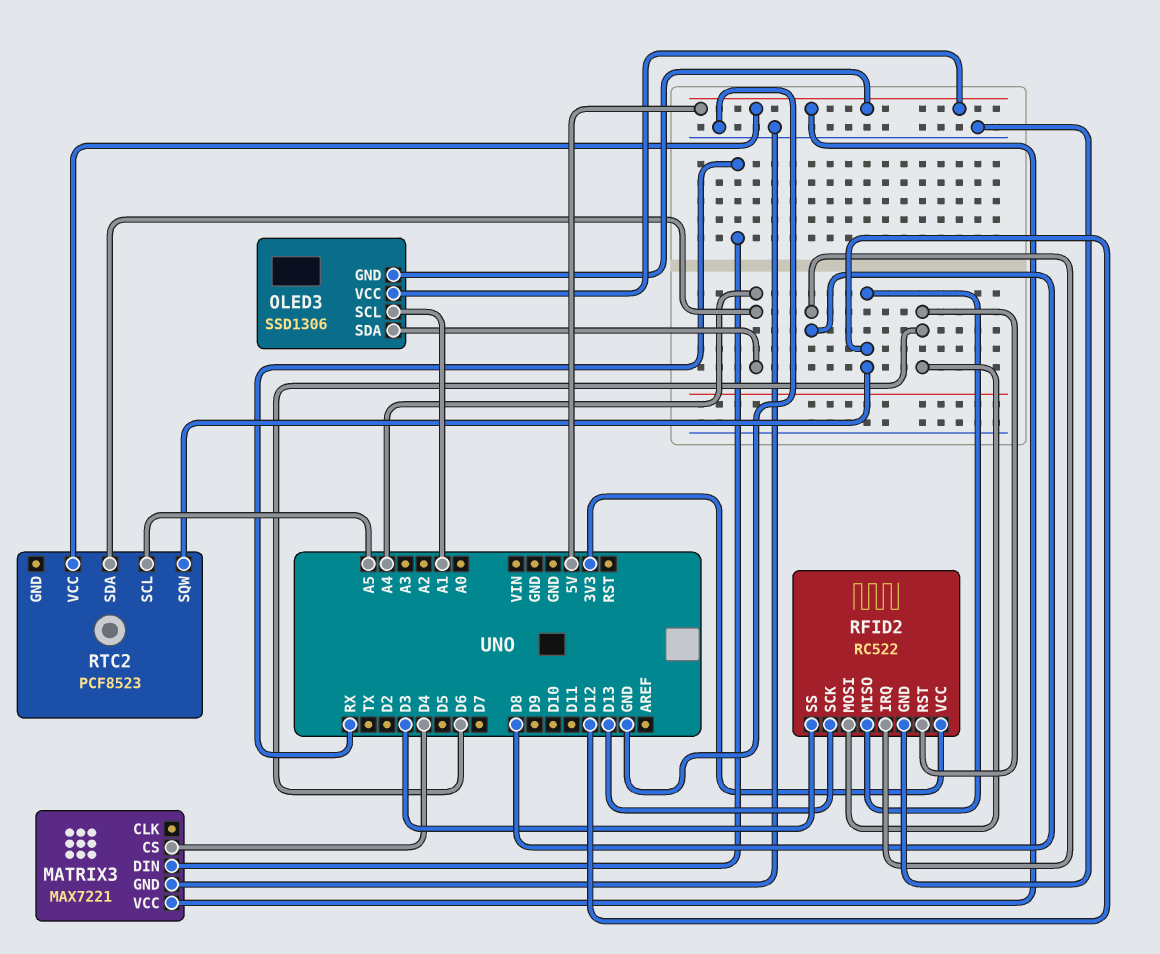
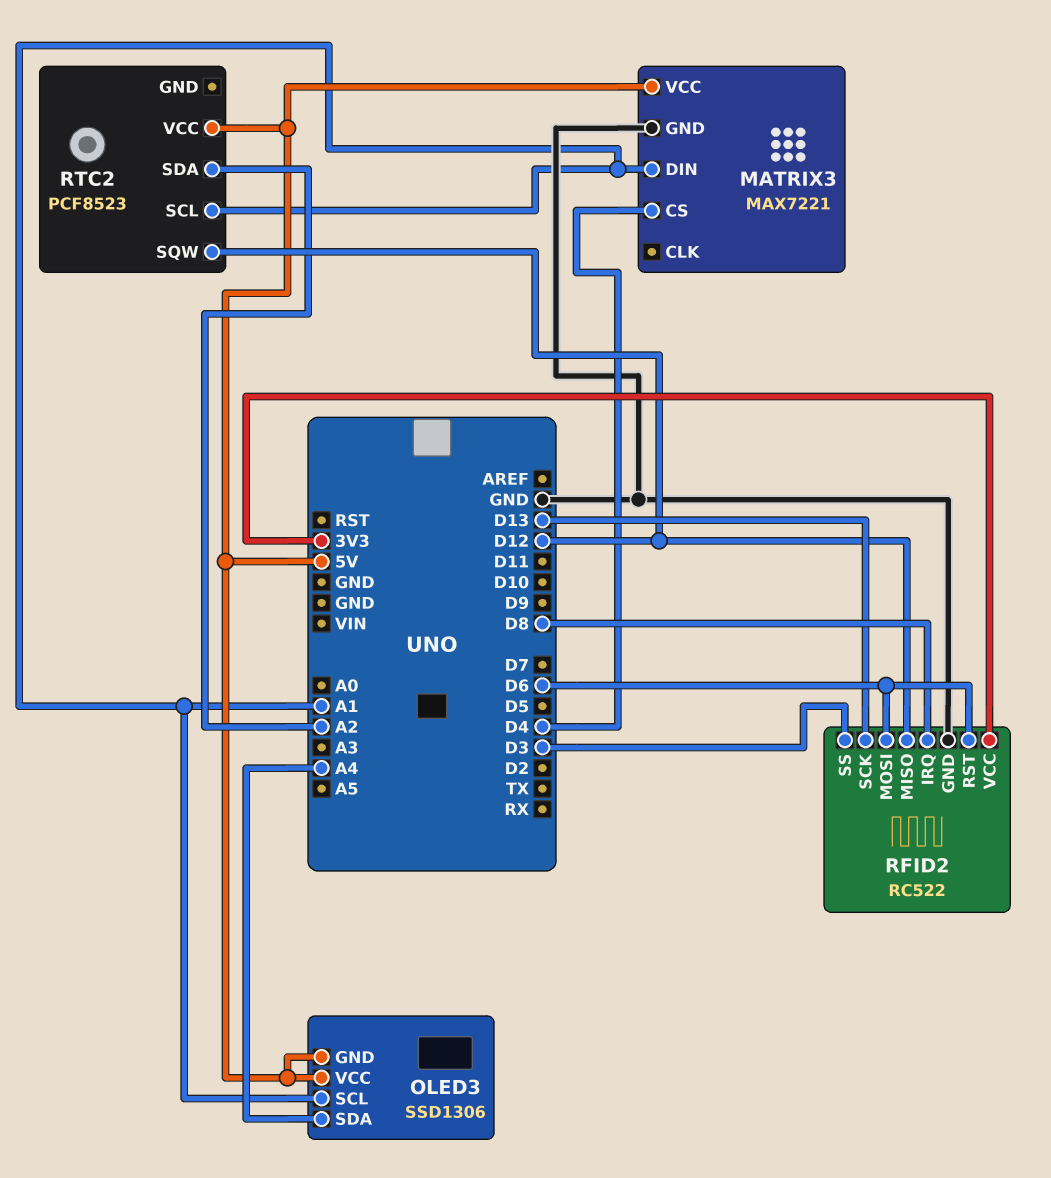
MATRIX3 pin DIN: RX -> A1
RTC2 pin SCL: A5 -> A1
RTC2 pin SDA: A4 -> A2

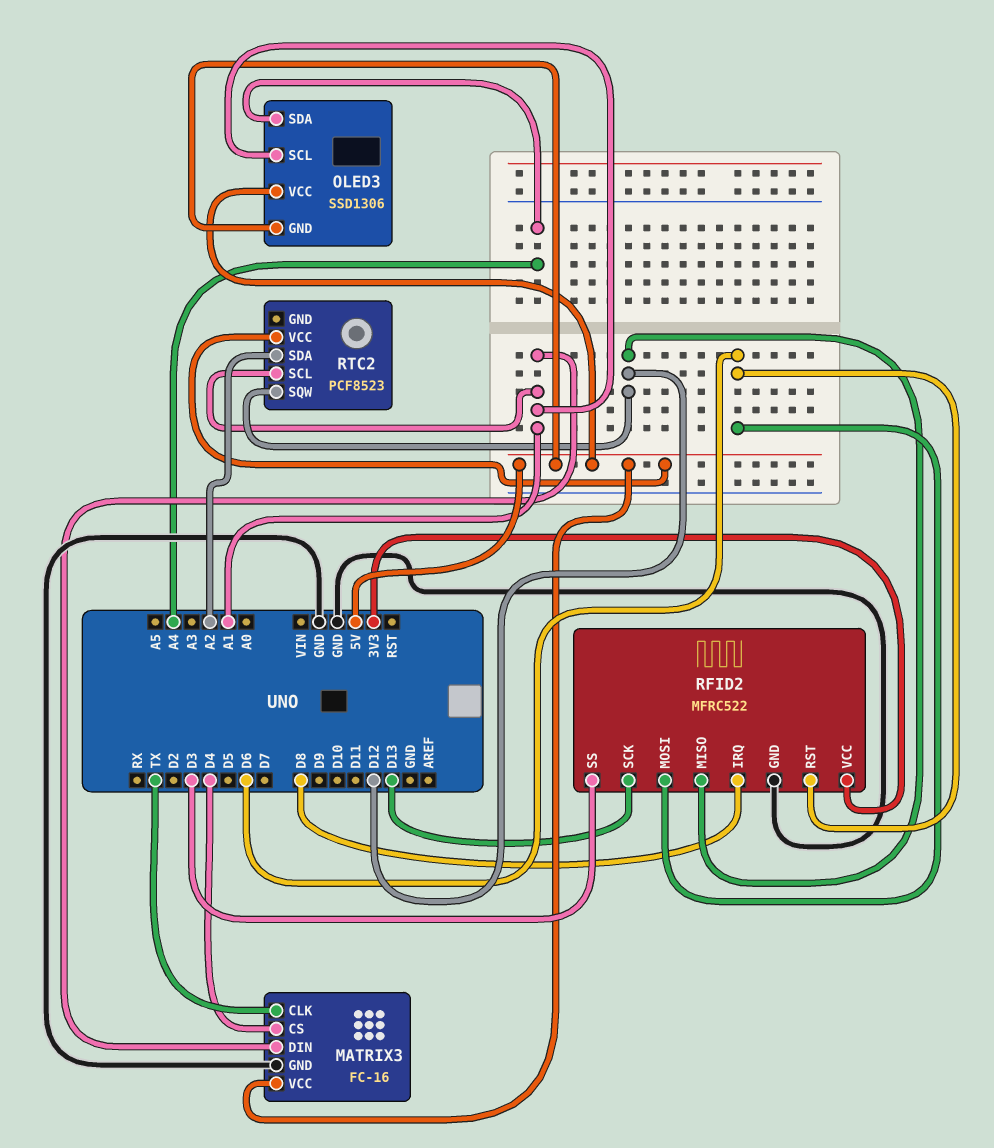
MATRIX3: MAX7221 -> FC-16
MATRIX3 pin CLK: none -> TX
RFID2: RC522 -> MFRC522

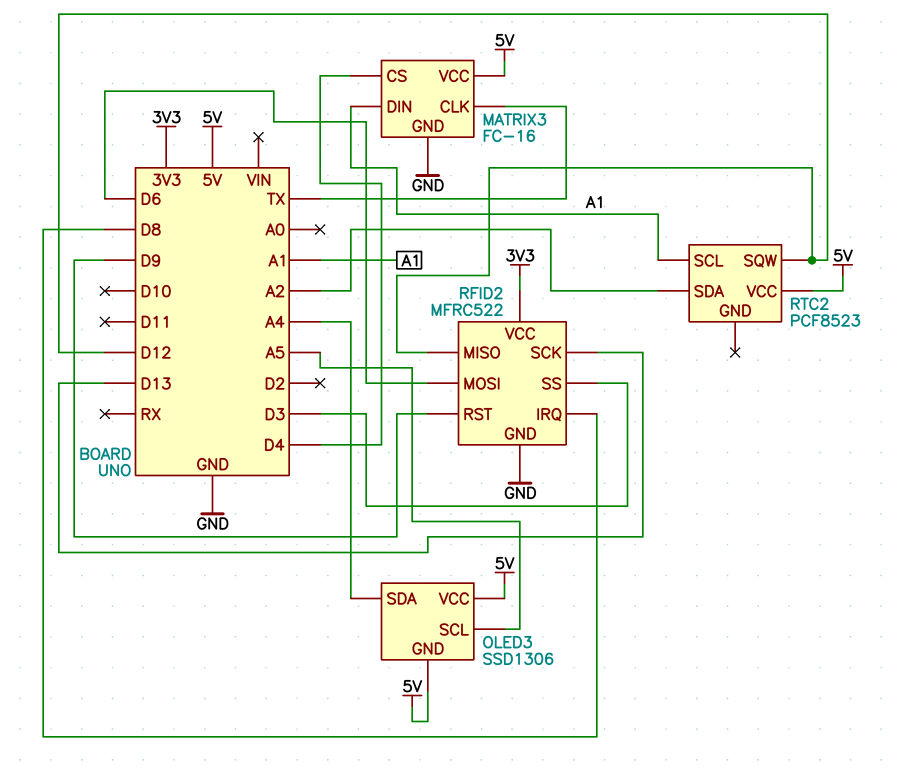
OLED3 pin SCL: A1 -> A5
RFID2 pin RST: D6 -> D9

